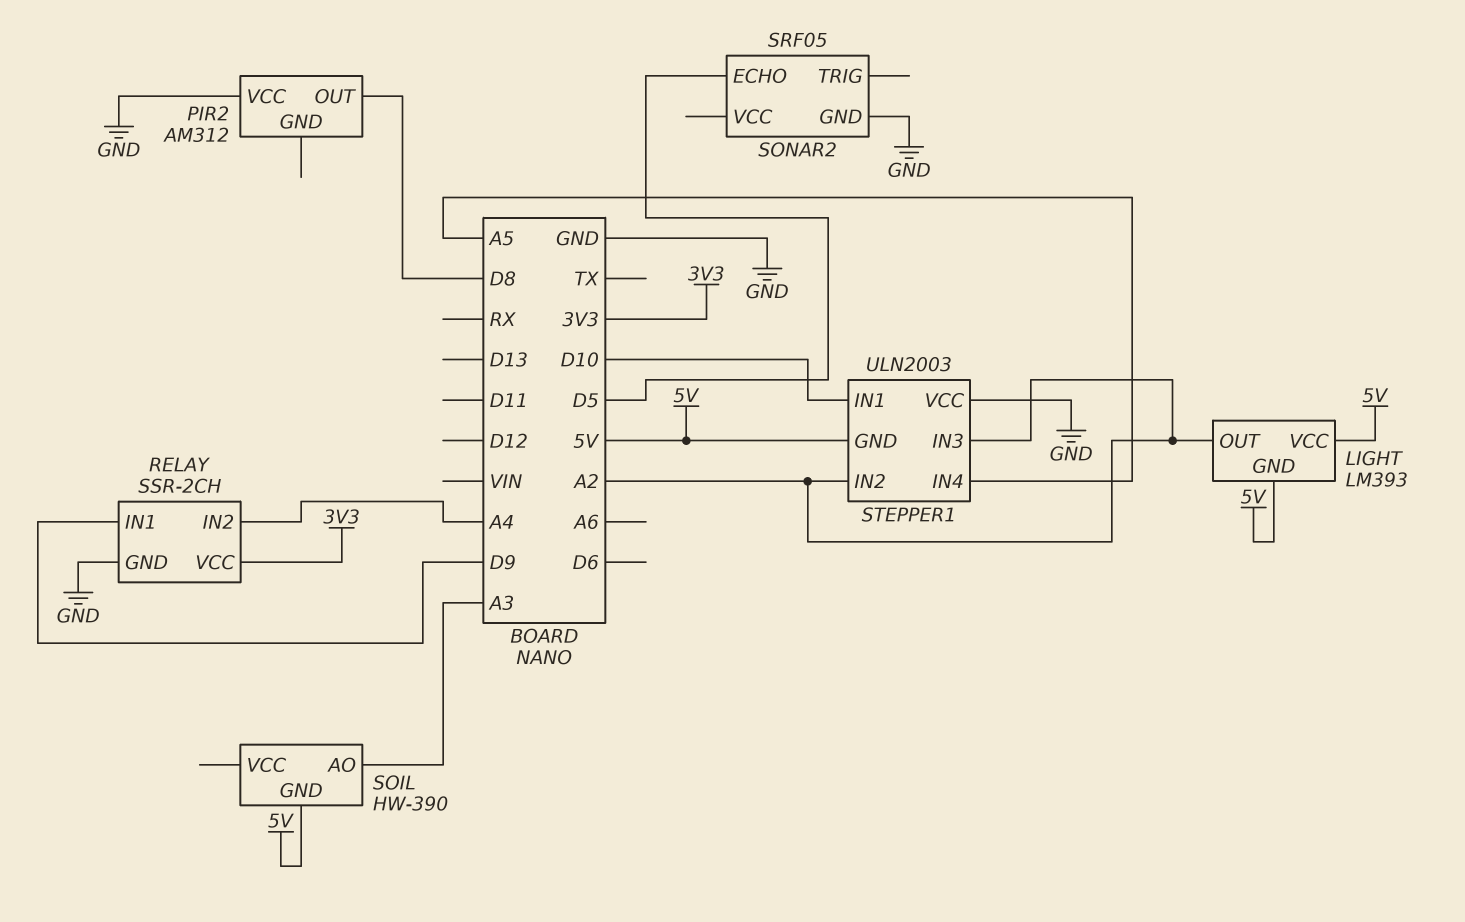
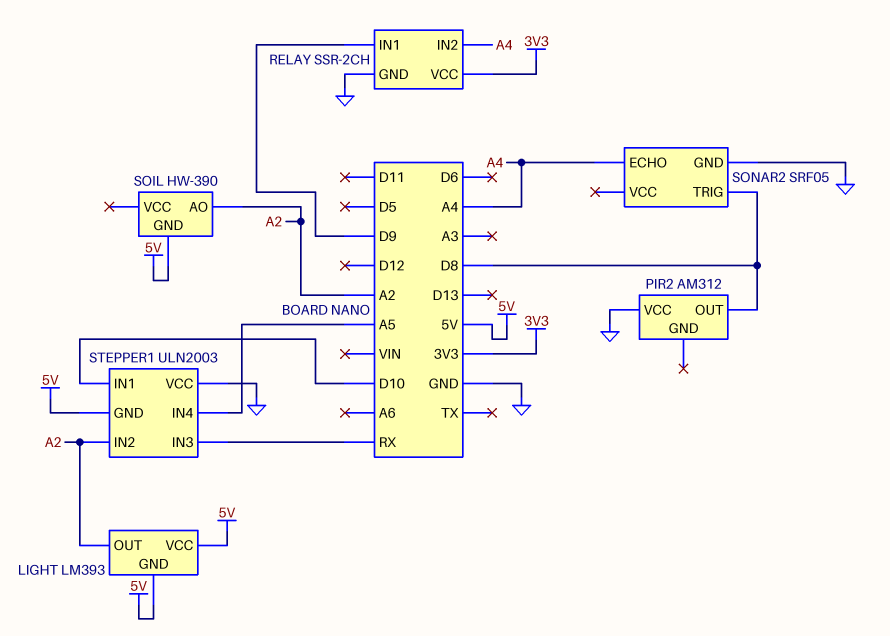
SOIL pin AO: A3 -> A2
SONAR2 pin ECHO: D5 -> A4
SONAR2 pin TRIG: none -> D8
STEPPER1 pin IN3: A2 -> RX

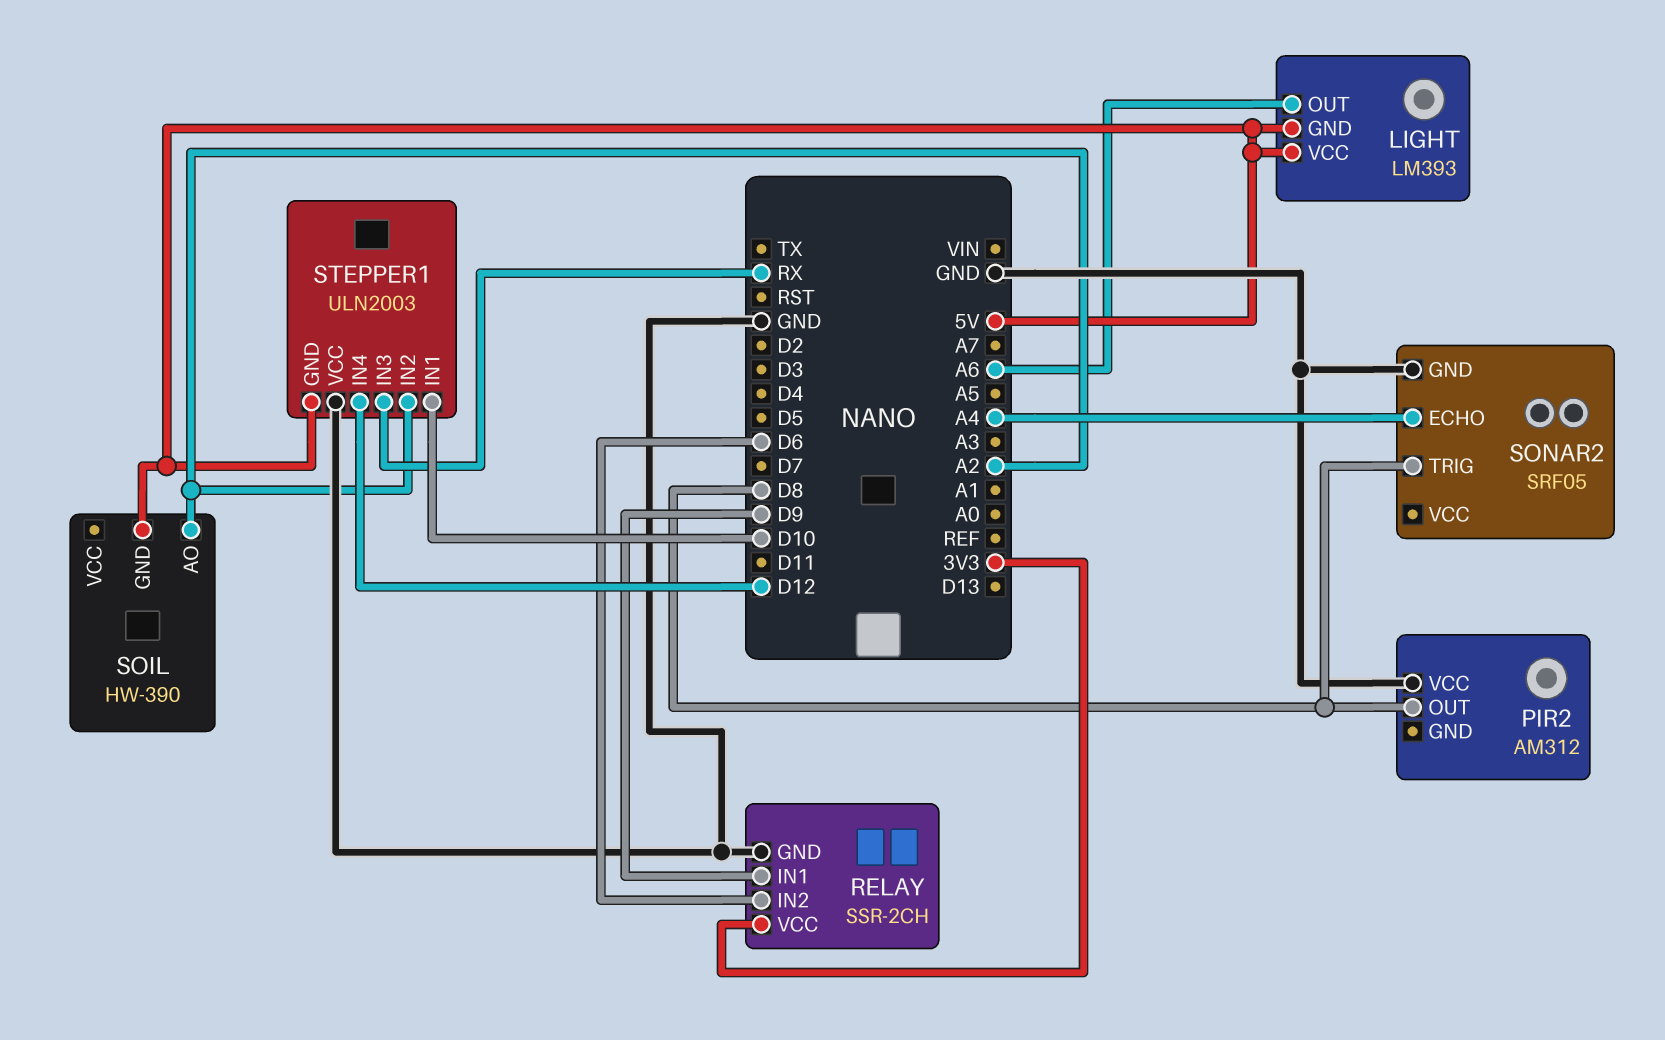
LIGHT pin OUT: A2 -> A6
RELAY pin IN2: A4 -> D6
STEPPER1 pin IN4: A5 -> D12

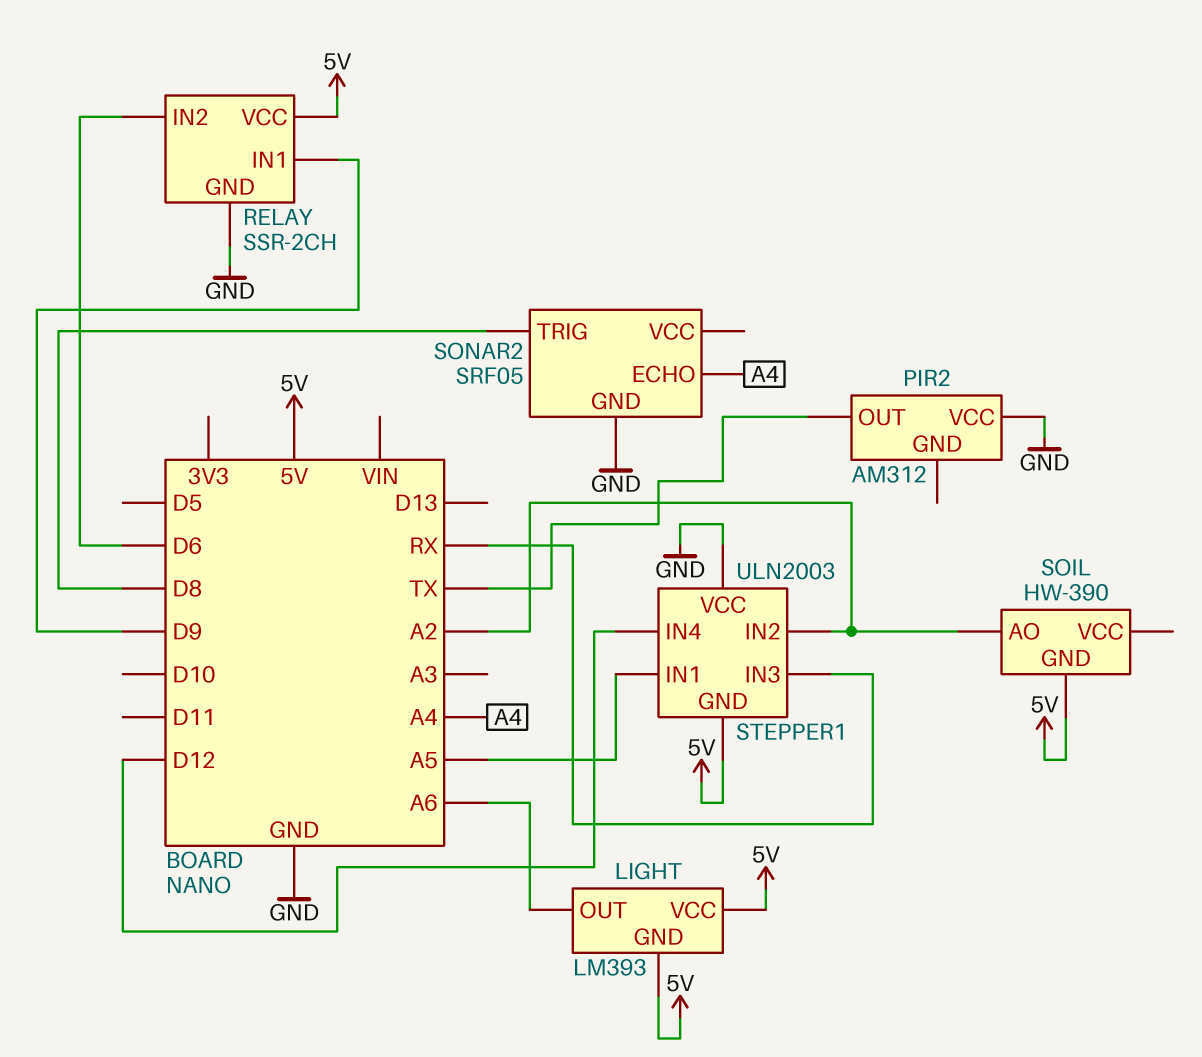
PIR2 pin OUT: D8 -> TX
RELAY pin VCC: 3V3 -> 5V
STEPPER1 pin IN1: D10 -> A5

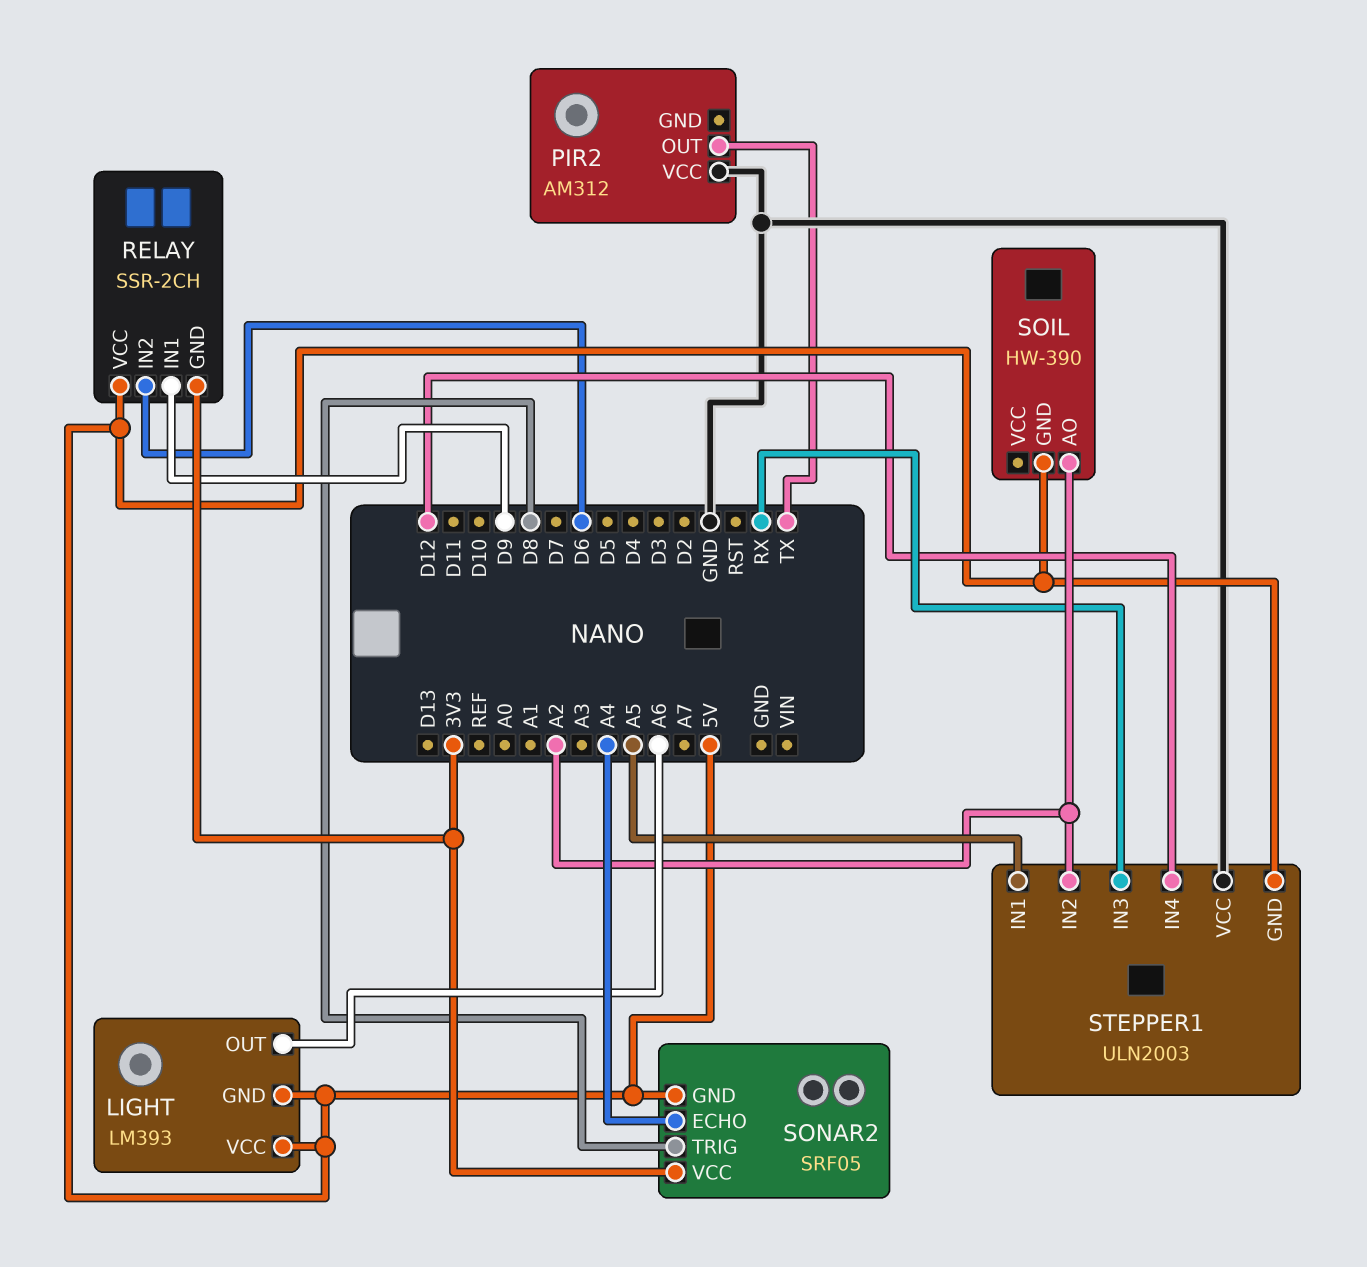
RELAY pin GND: GND -> 3V3
SONAR2 pin GND: GND -> 5V
SONAR2 pin VCC: none -> 3V3

